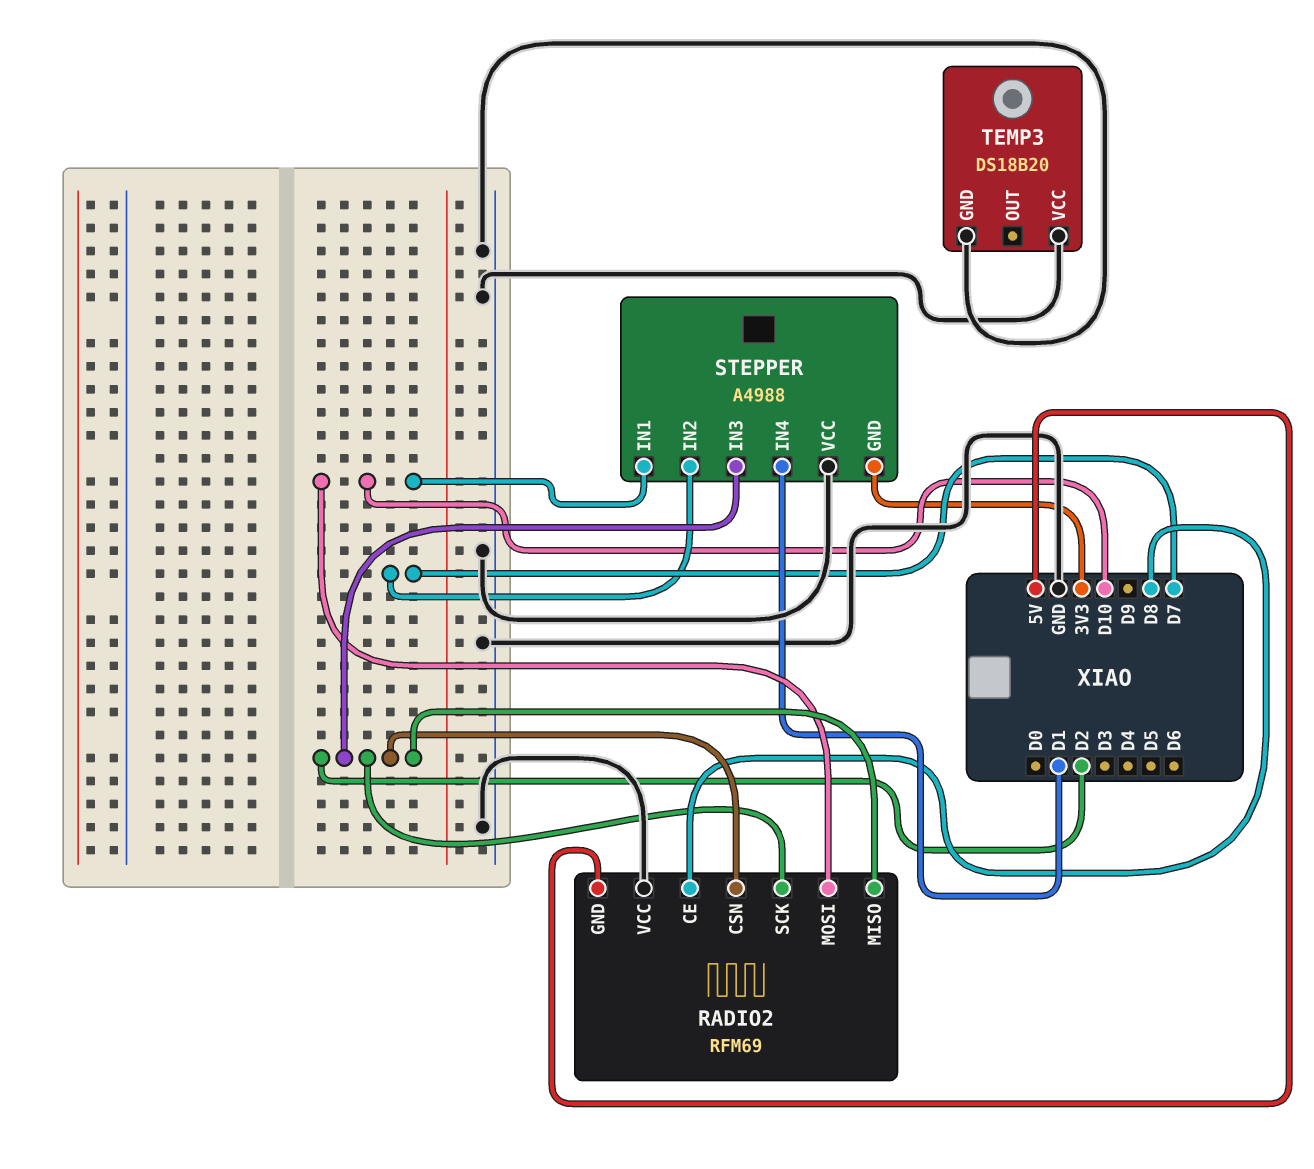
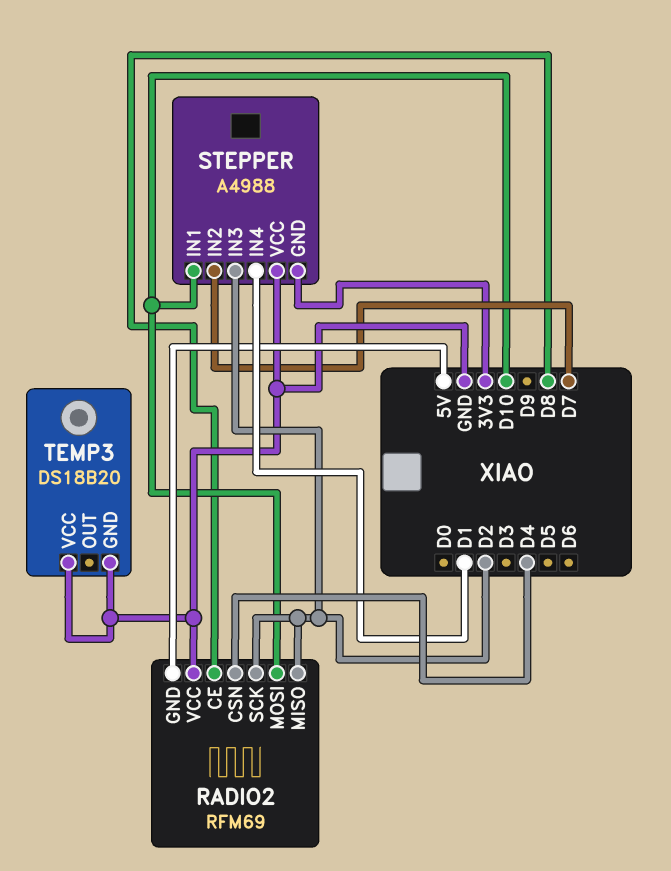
RADIO2 pin CSN: D2 -> D4

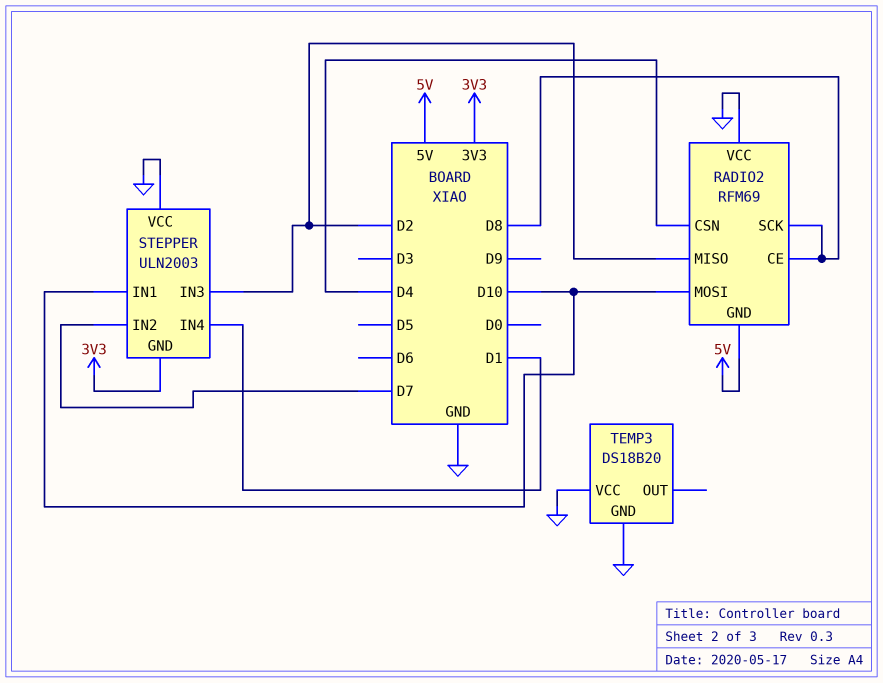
RADIO2 pin SCK: D2 -> D8
STEPPER: A4988 -> ULN2003

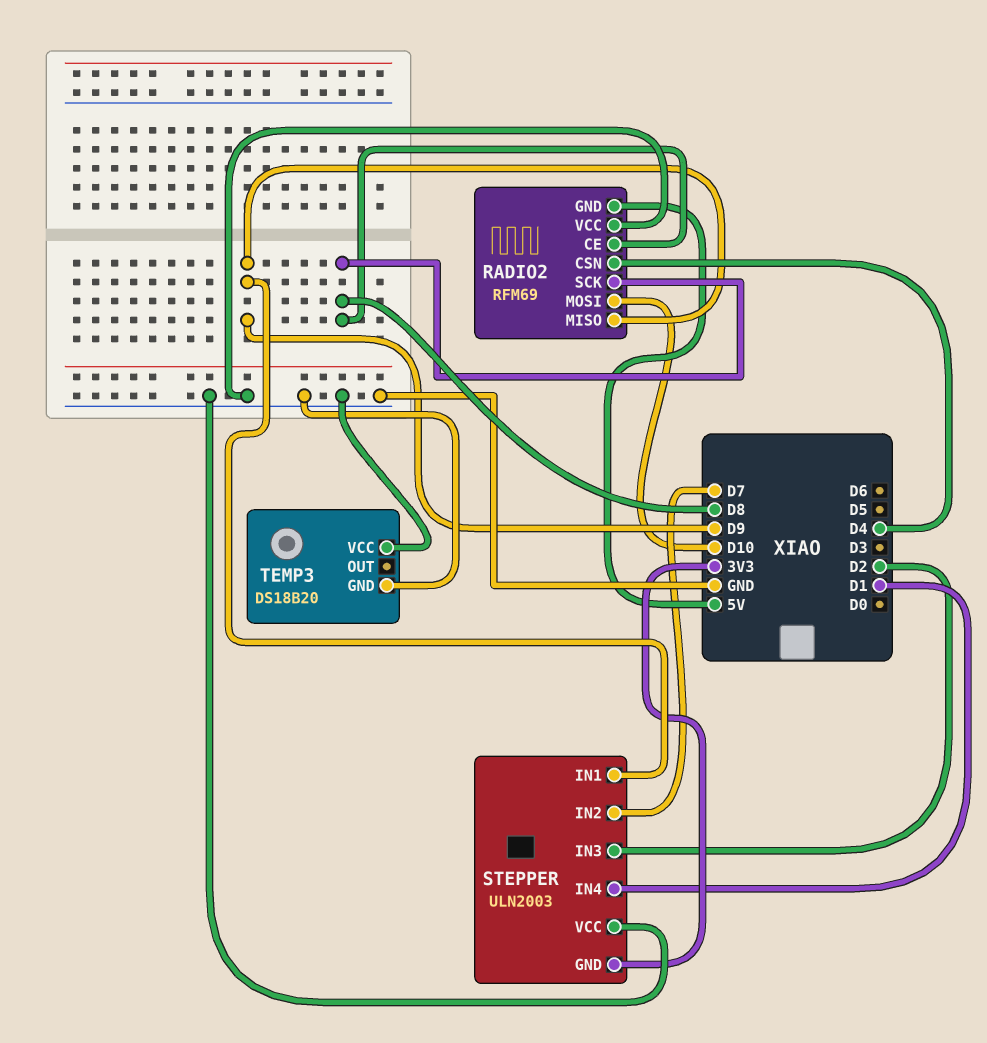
RADIO2 pin MISO: D2 -> D9
STEPPER pin IN1: D10 -> D9

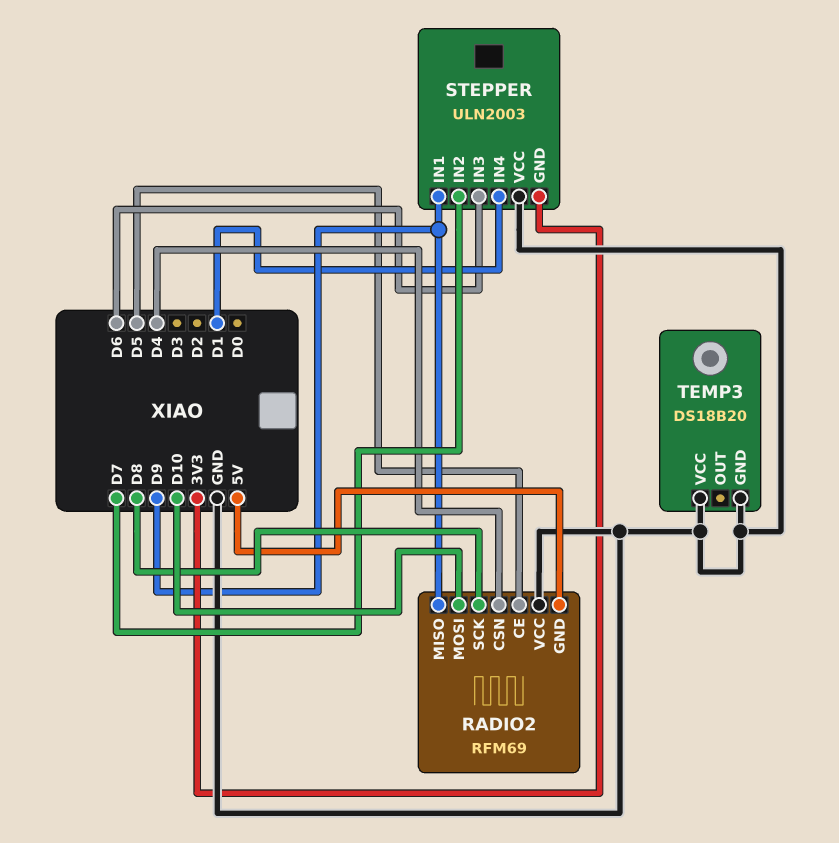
RADIO2 pin CE: D8 -> D5
STEPPER pin IN3: D2 -> D6

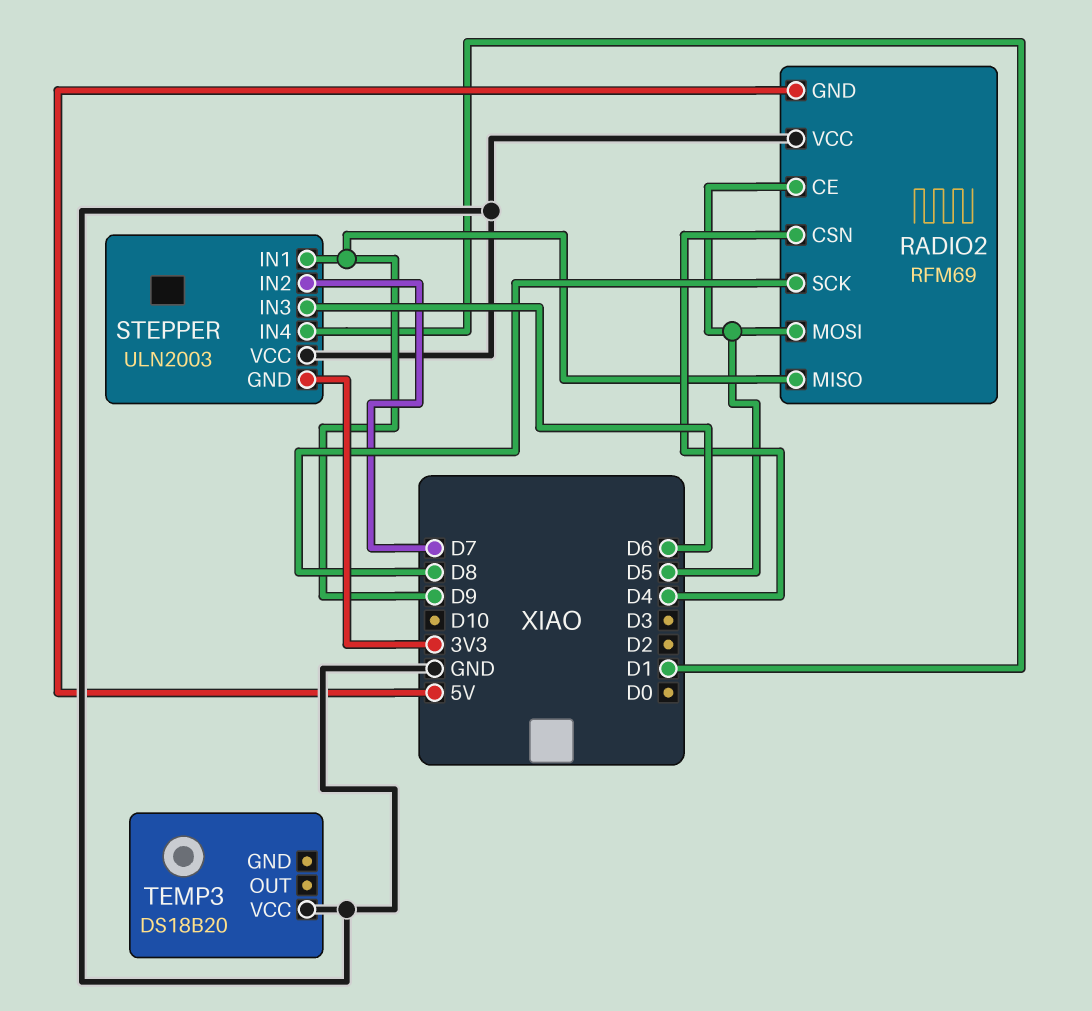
RADIO2 pin MOSI: D10 -> D5
TEMP3 pin GND: GND -> none

